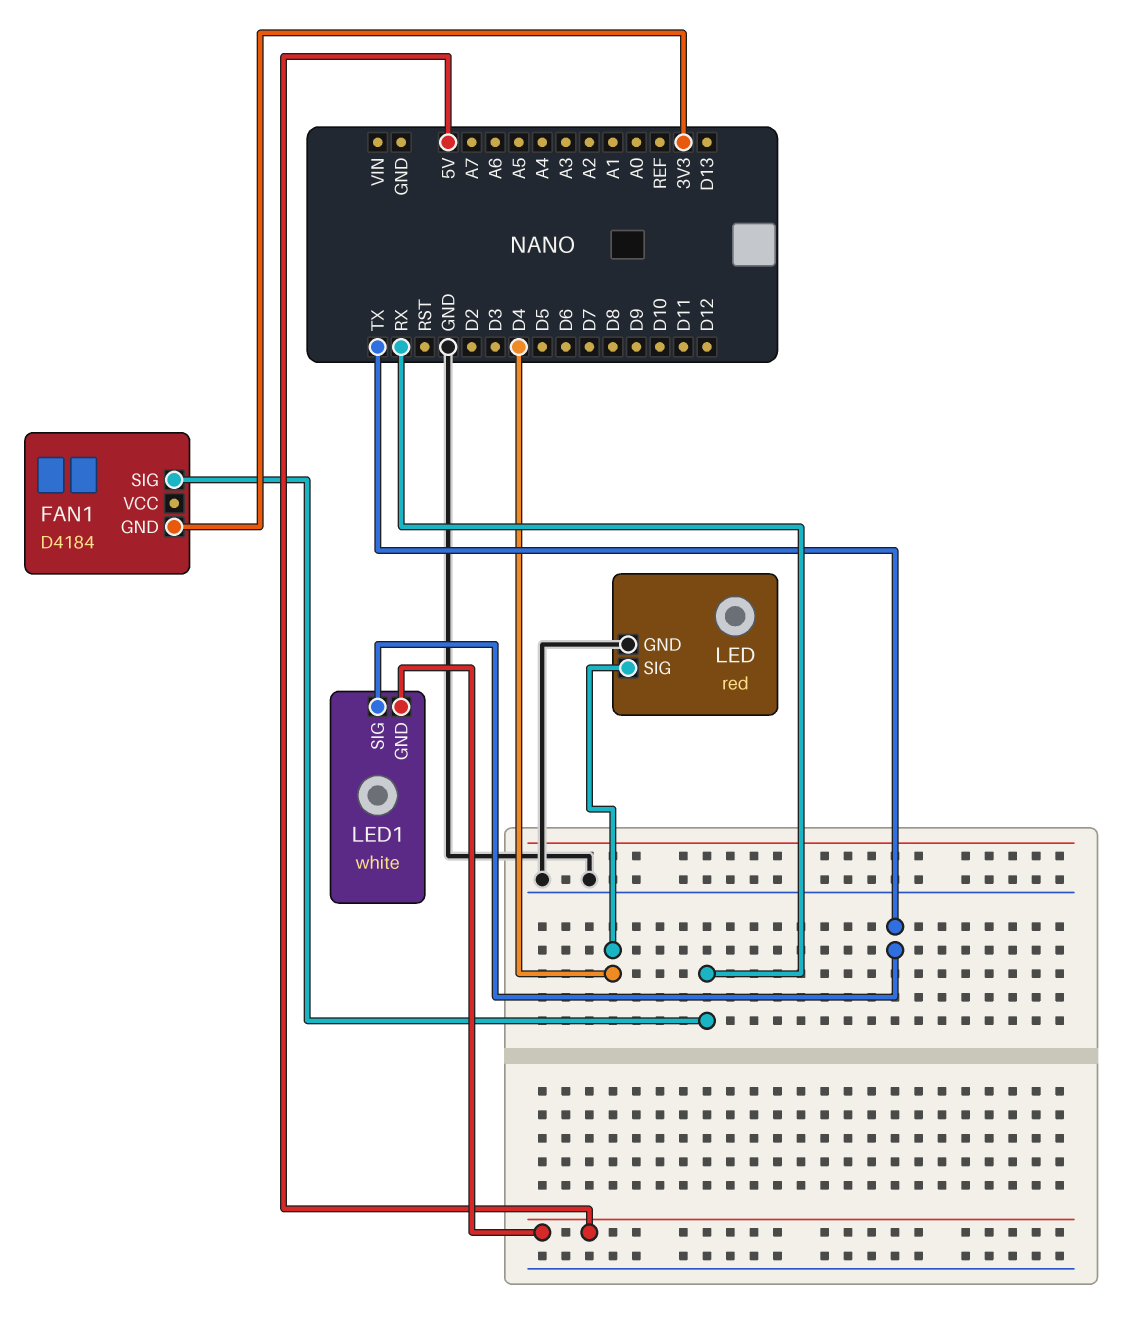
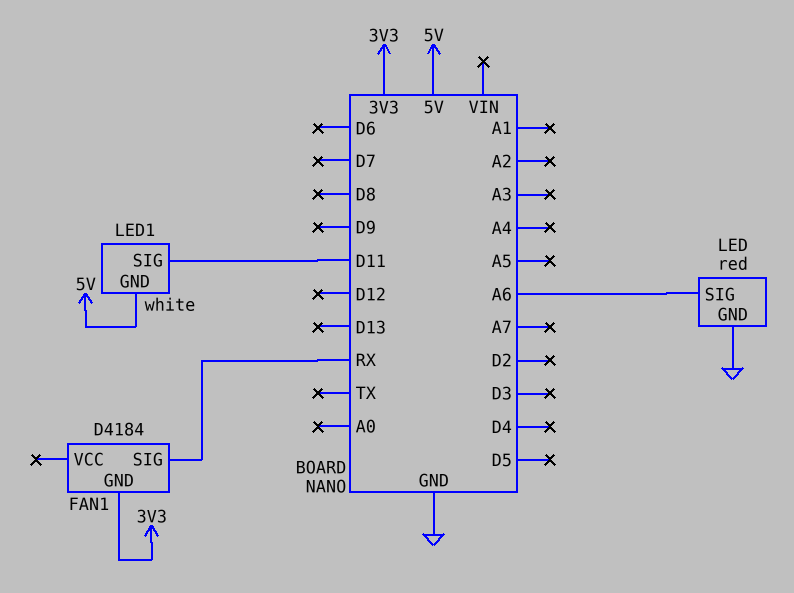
LED pin SIG: D4 -> A6
LED1 pin SIG: TX -> D11

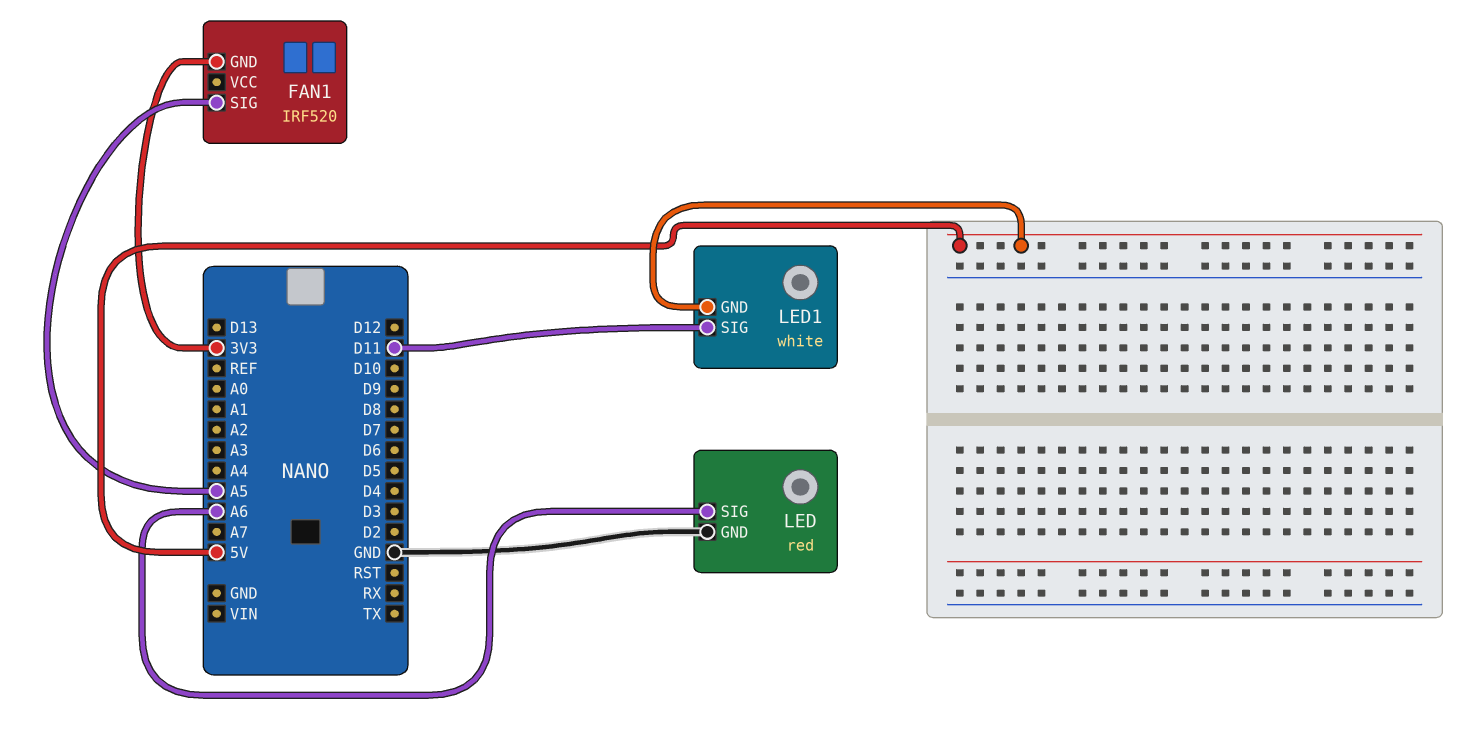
FAN1: D4184 -> IRF520
FAN1 pin SIG: RX -> A5

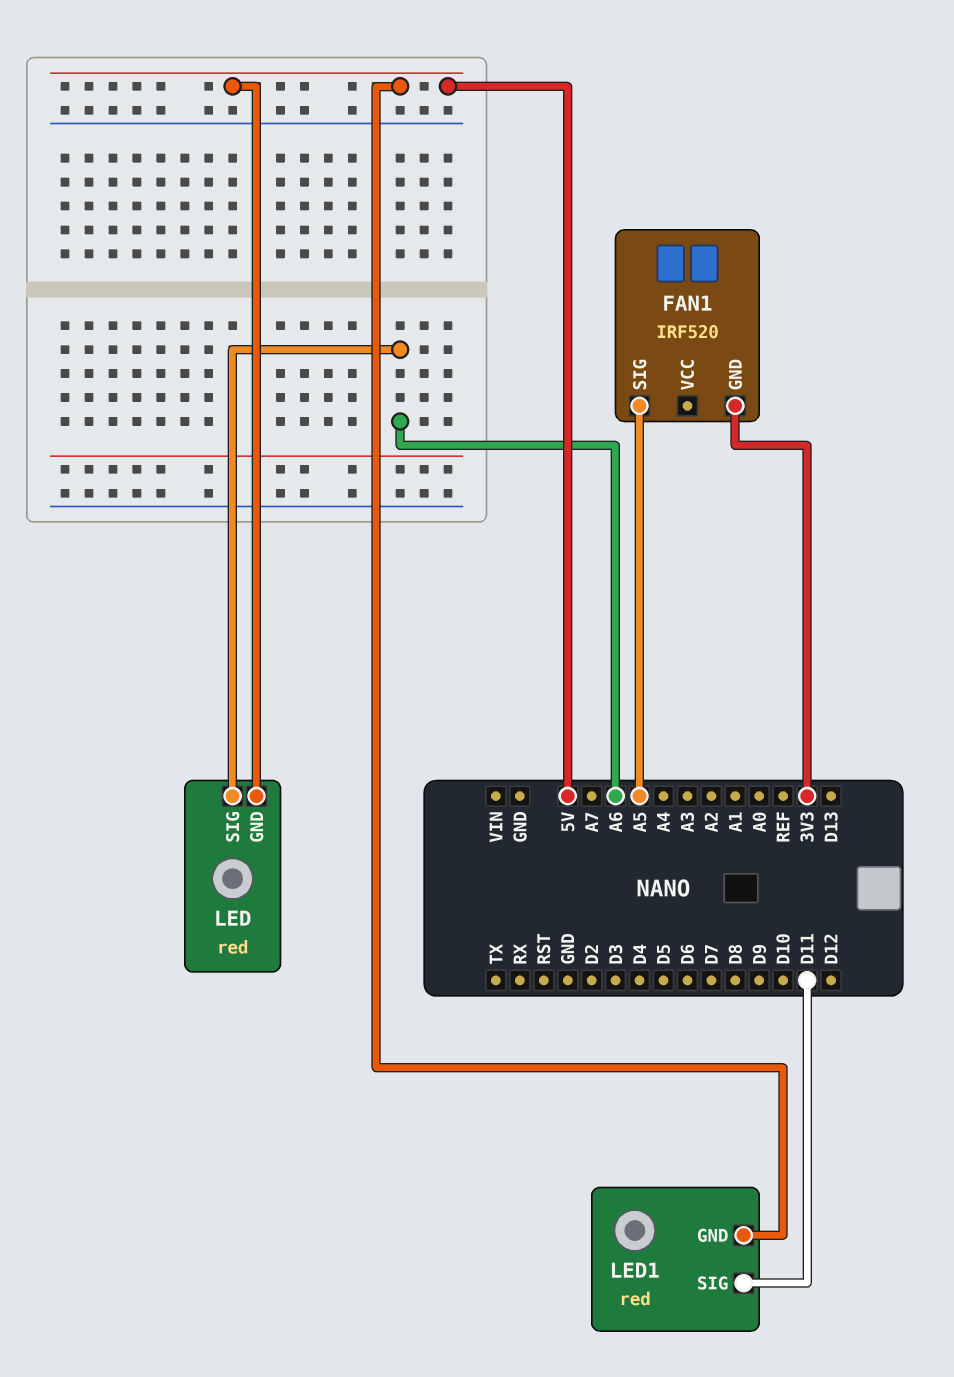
LED pin GND: GND -> 5V
LED1: white -> red

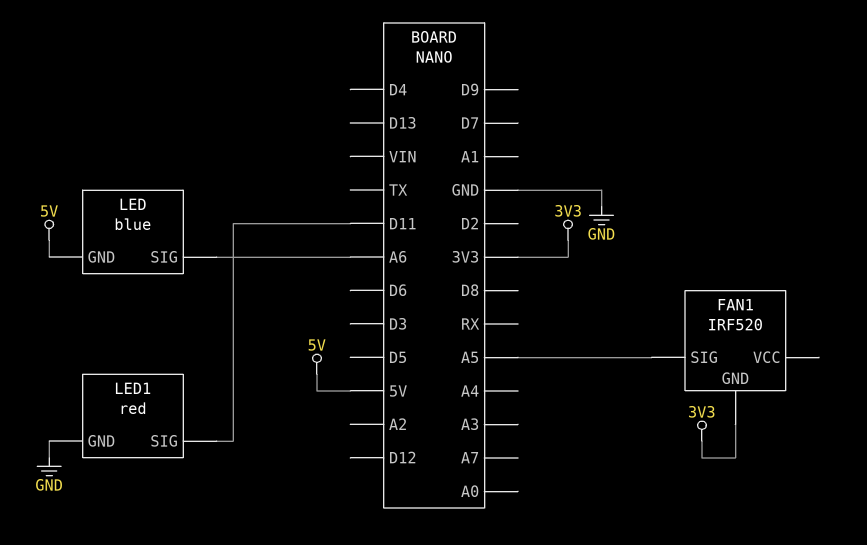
LED: red -> blue
LED1 pin GND: 5V -> GND

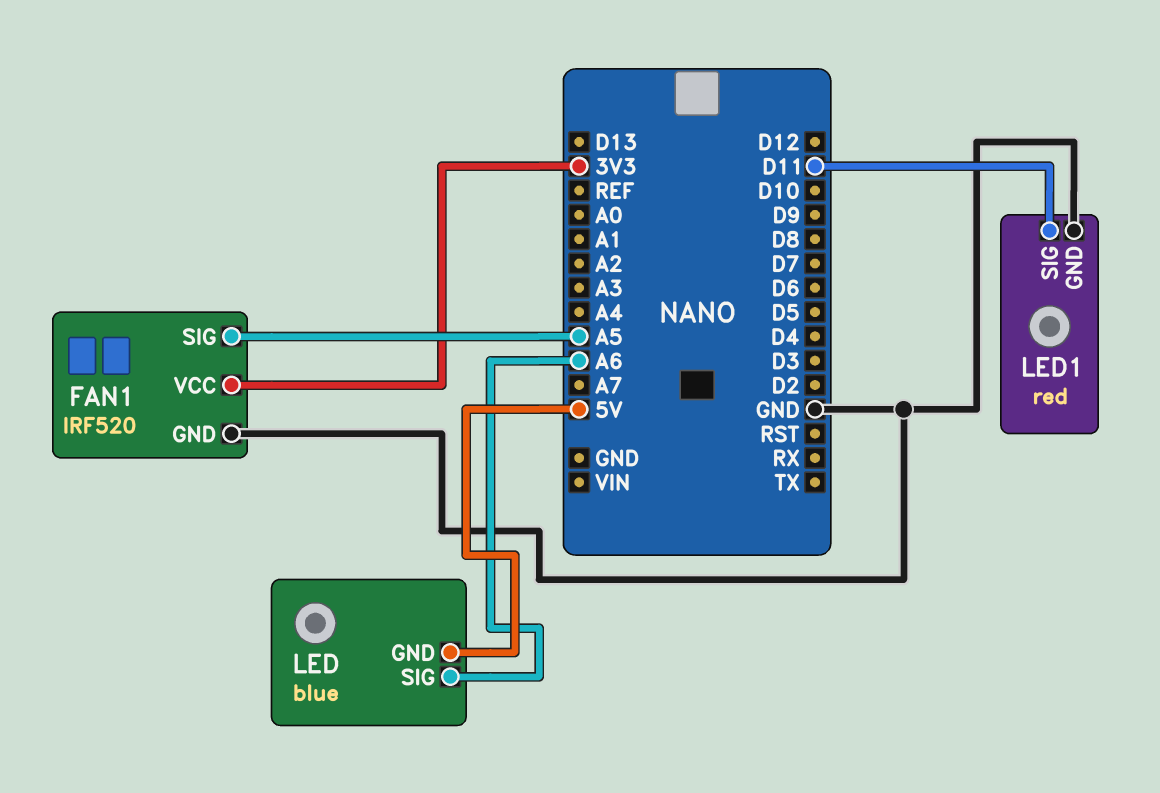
FAN1 pin GND: 3V3 -> GND
FAN1 pin VCC: none -> 3V3

